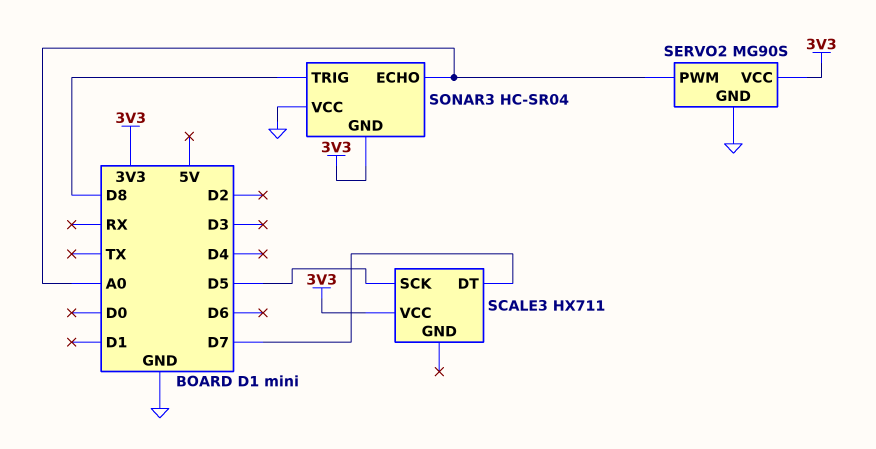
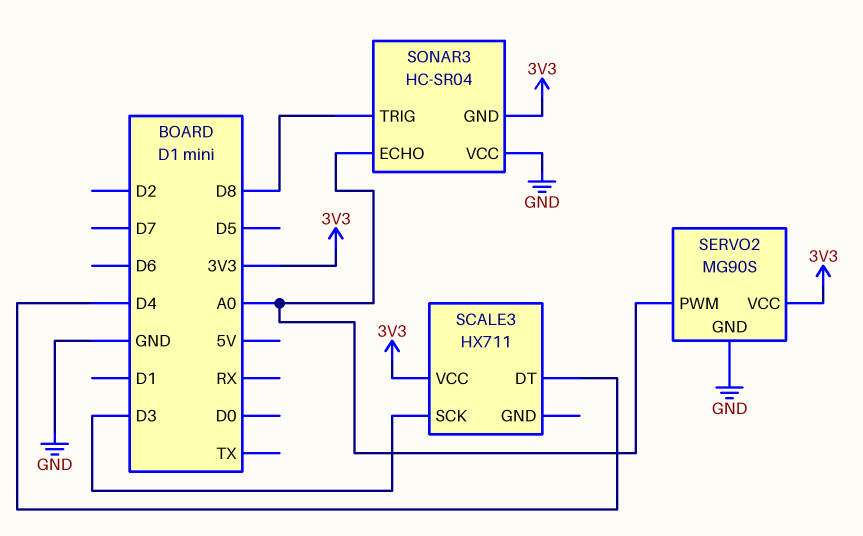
SCALE3 pin DT: D7 -> D4
SCALE3 pin SCK: D5 -> D3

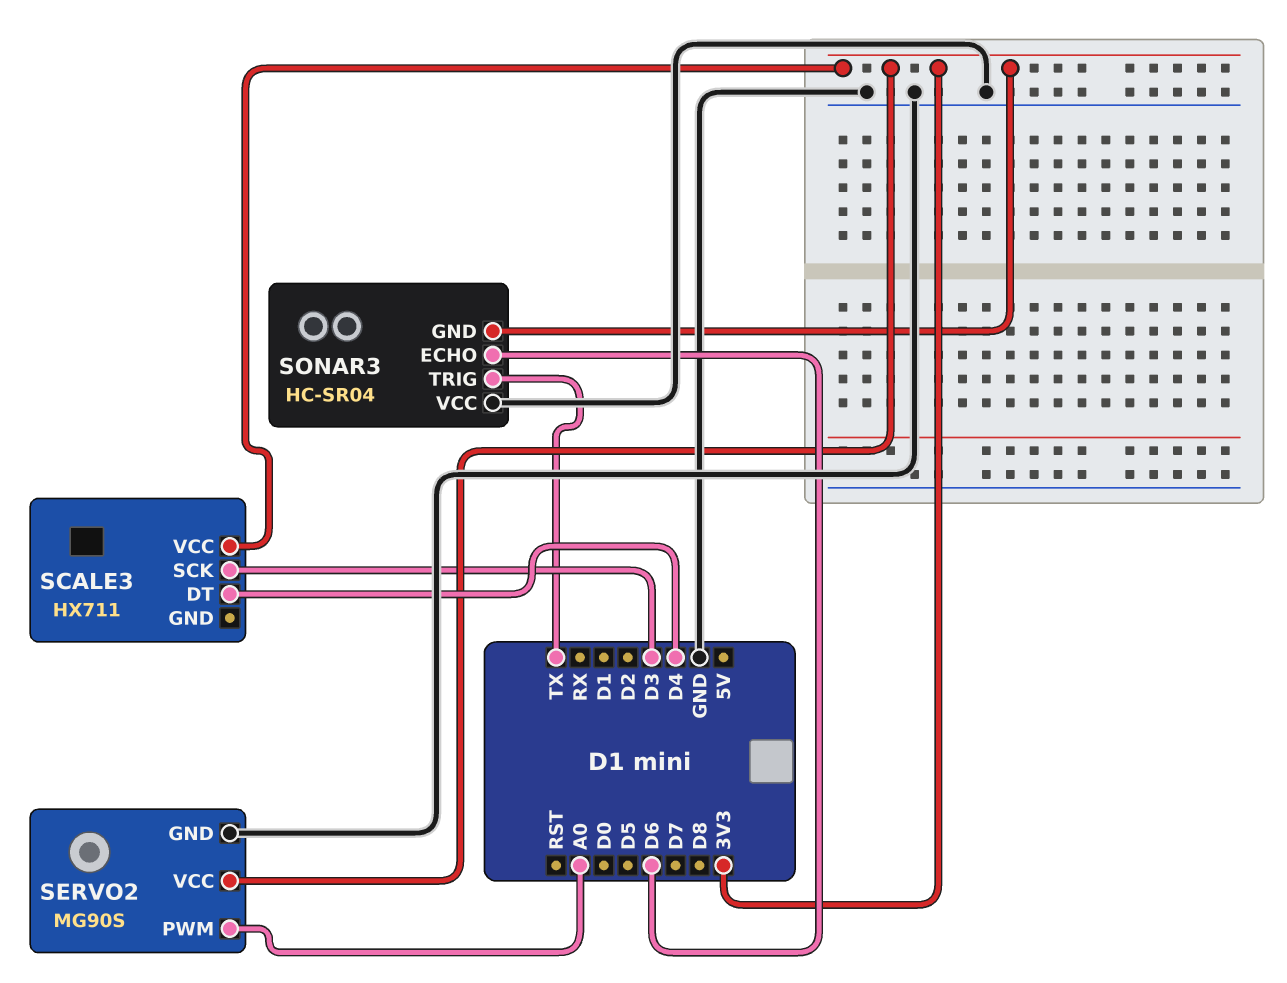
SONAR3 pin ECHO: A0 -> D6
SONAR3 pin TRIG: D8 -> TX

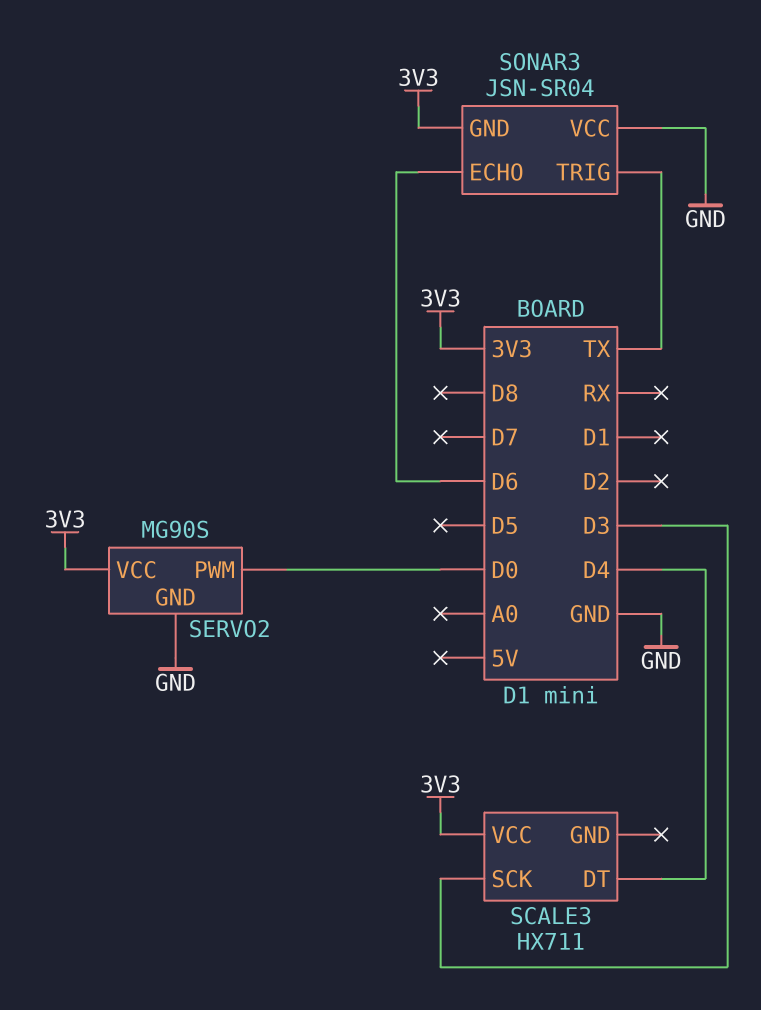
SERVO2 pin PWM: A0 -> D0
SONAR3: HC-SR04 -> JSN-SR04

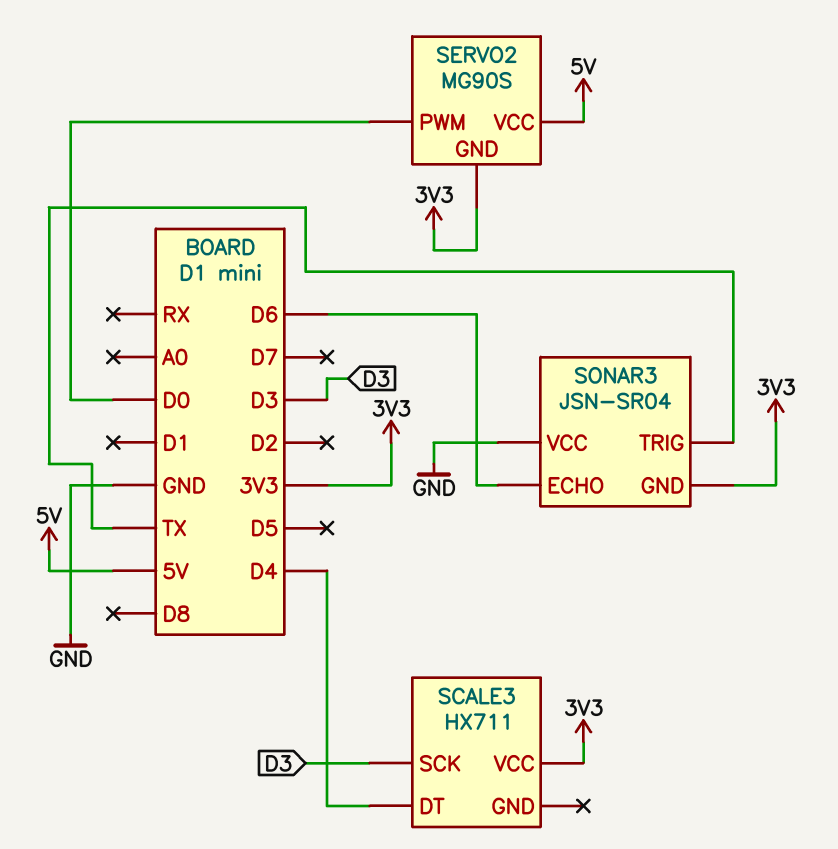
SERVO2 pin GND: GND -> 3V3
SERVO2 pin VCC: 3V3 -> 5V

